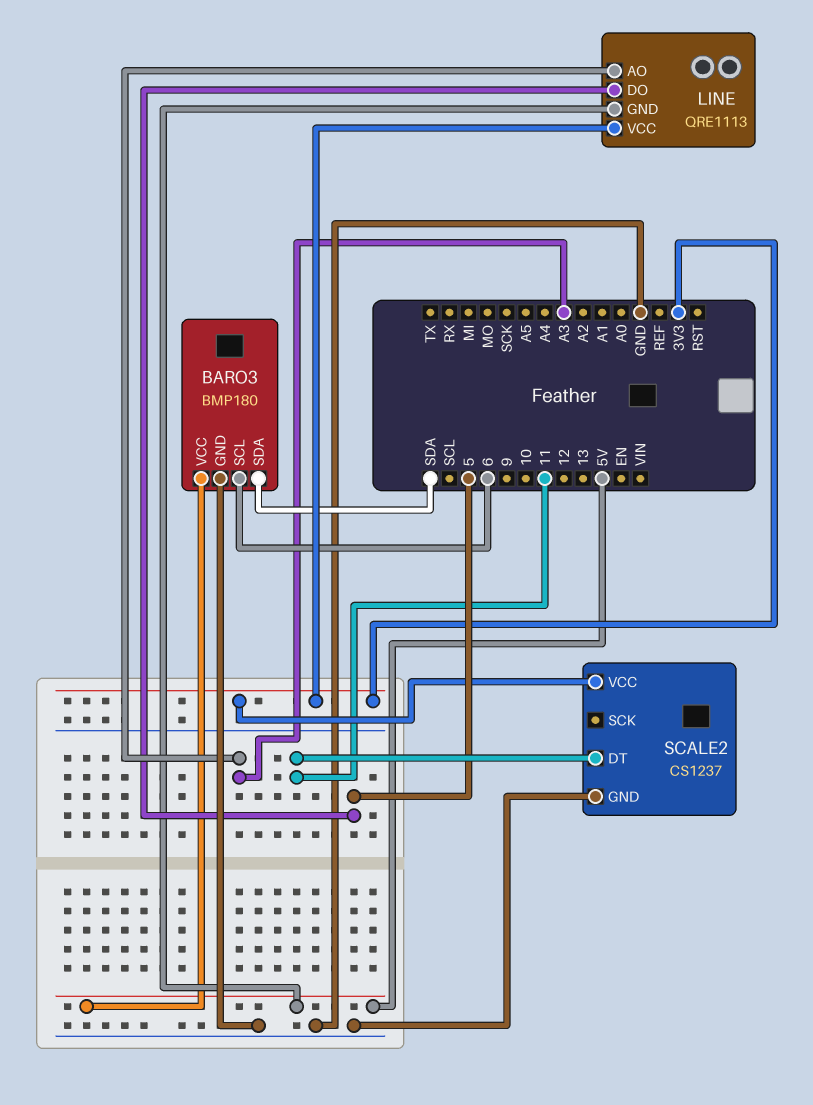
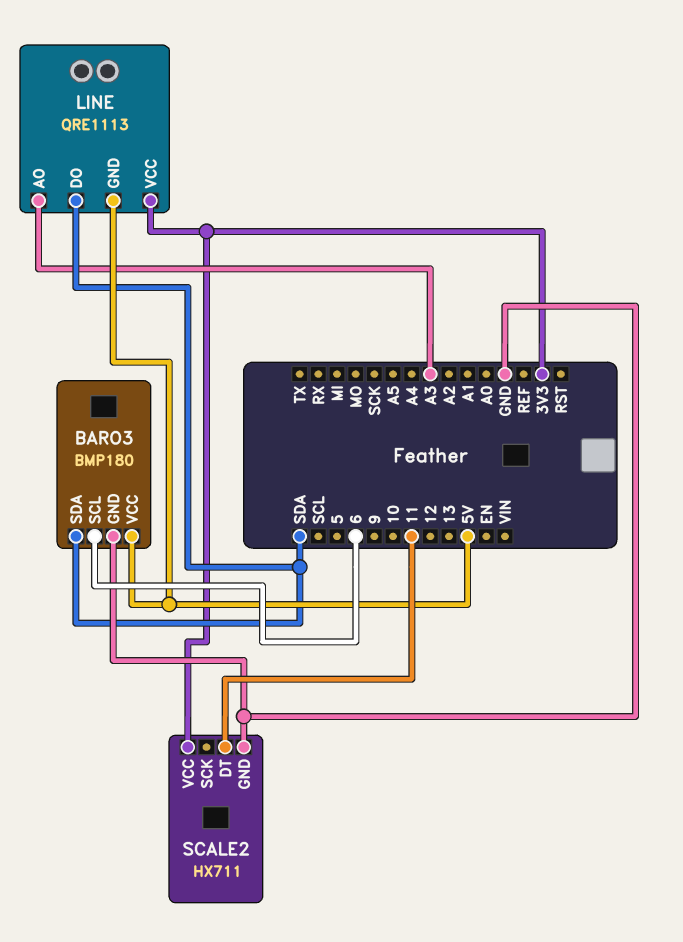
LINE pin DO: 5 -> SDA
SCALE2: CS1237 -> HX711

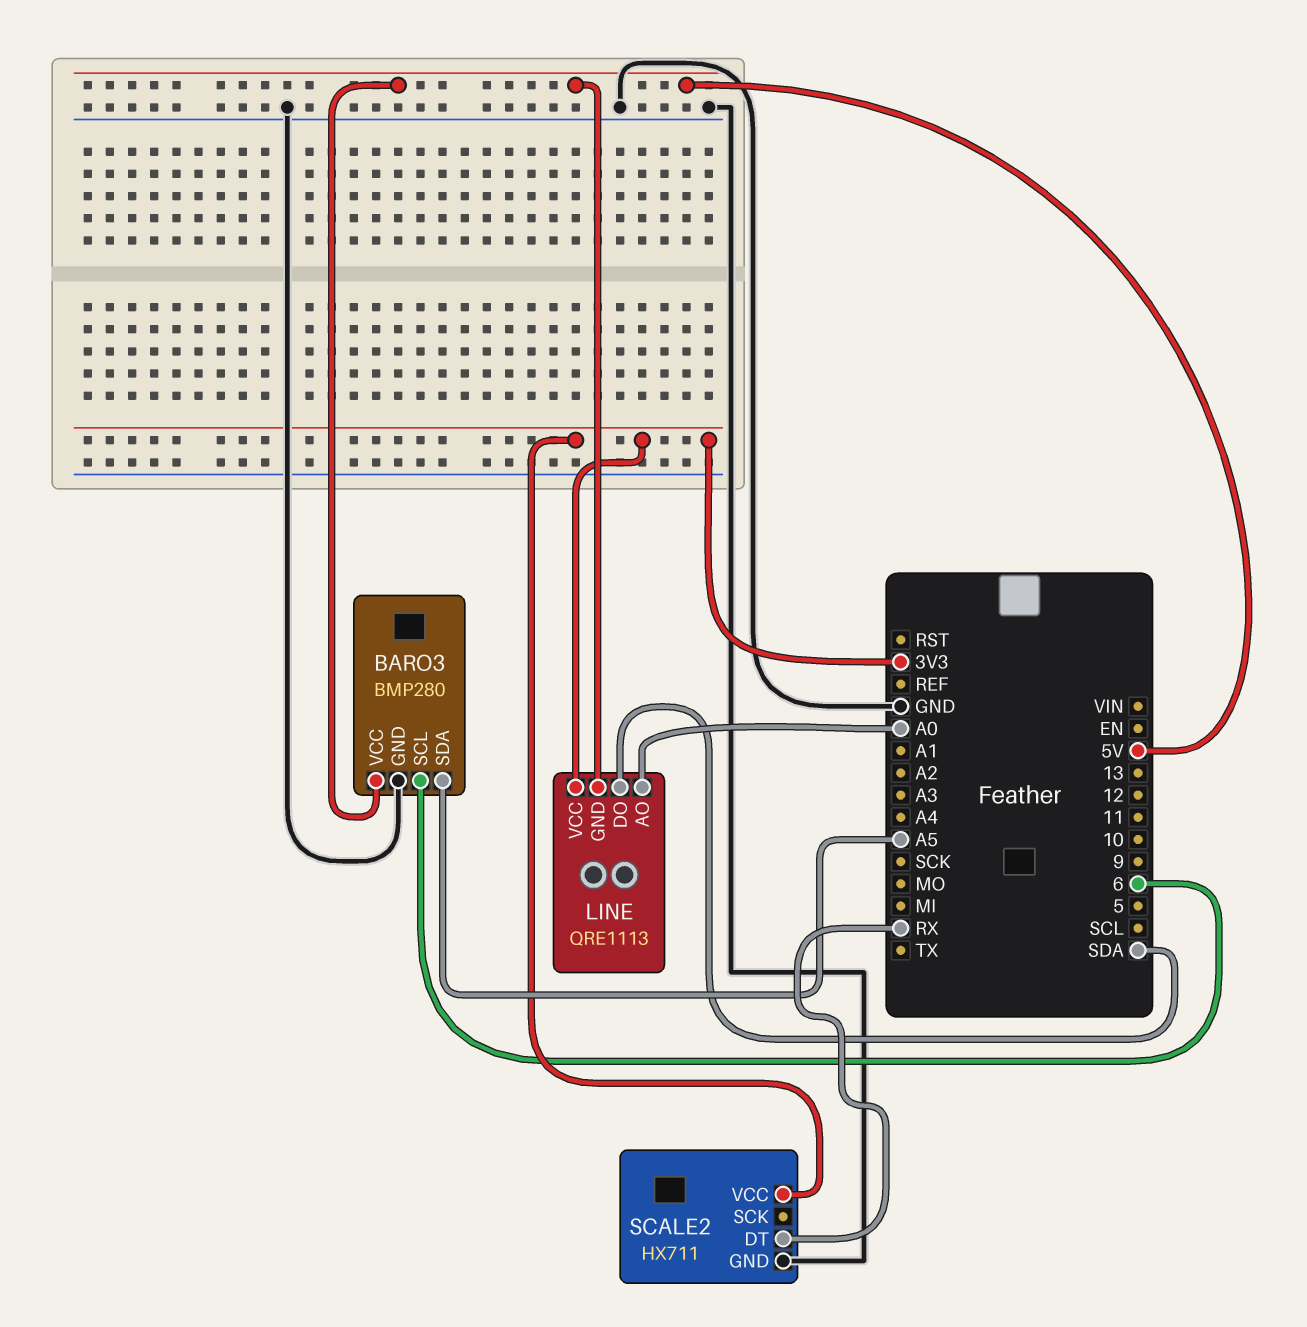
BARO3: BMP180 -> BMP280
BARO3 pin SDA: SDA -> A5
LINE pin AO: A3 -> A0
SCALE2 pin DT: 11 -> RX

